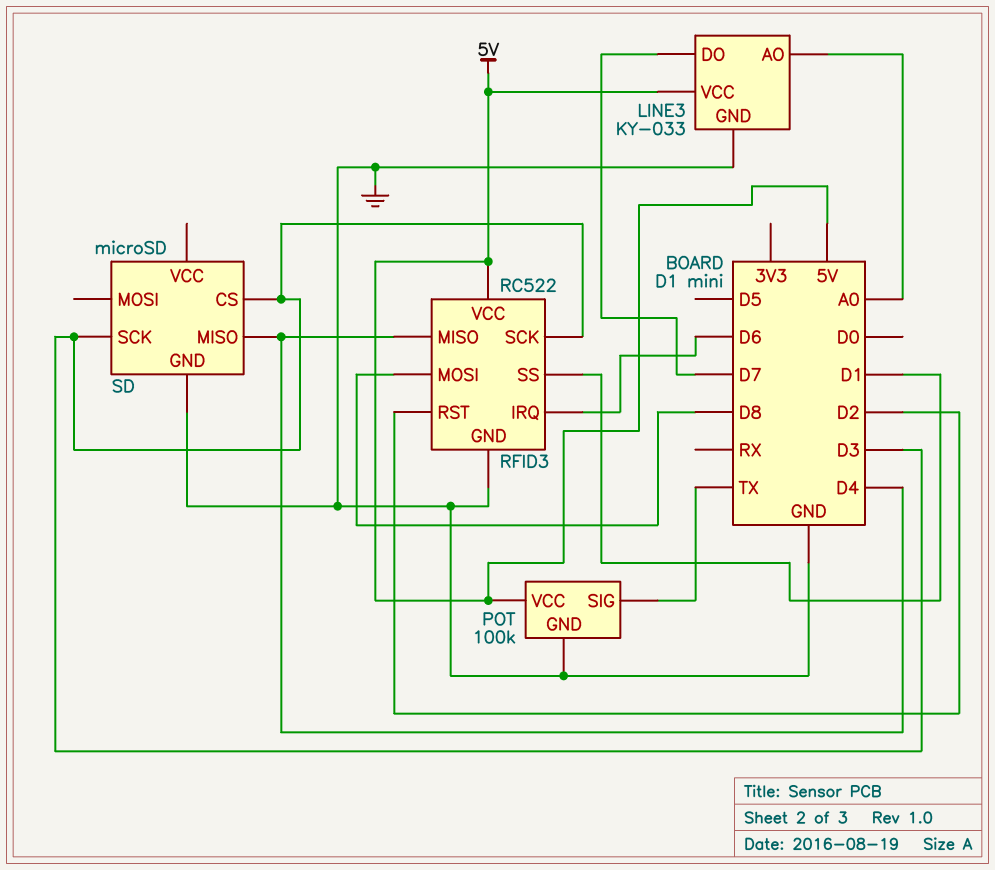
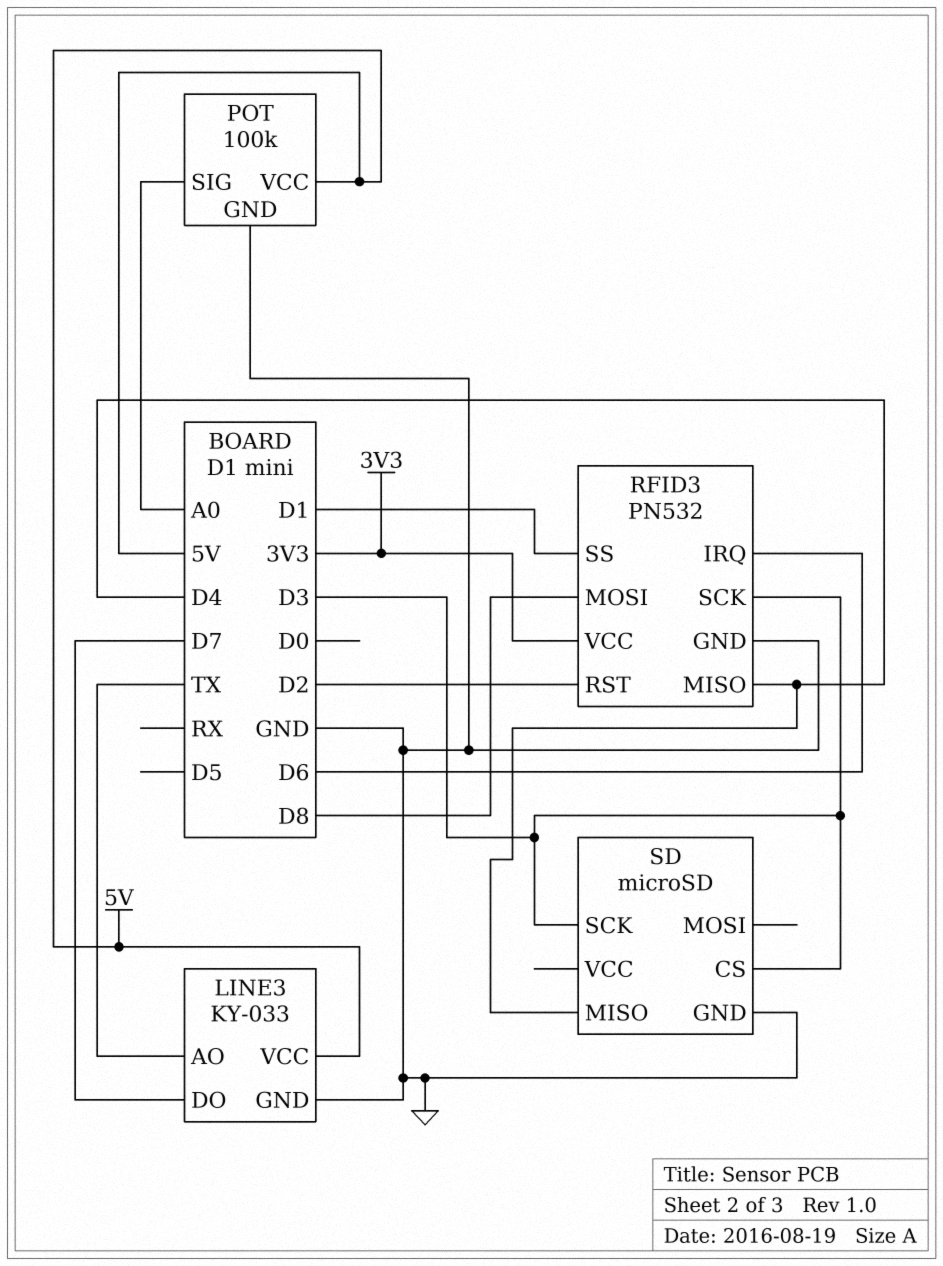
LINE3 pin AO: A0 -> TX
POT pin SIG: TX -> A0
RFID3: RC522 -> PN532
RFID3 pin VCC: 5V -> 3V3

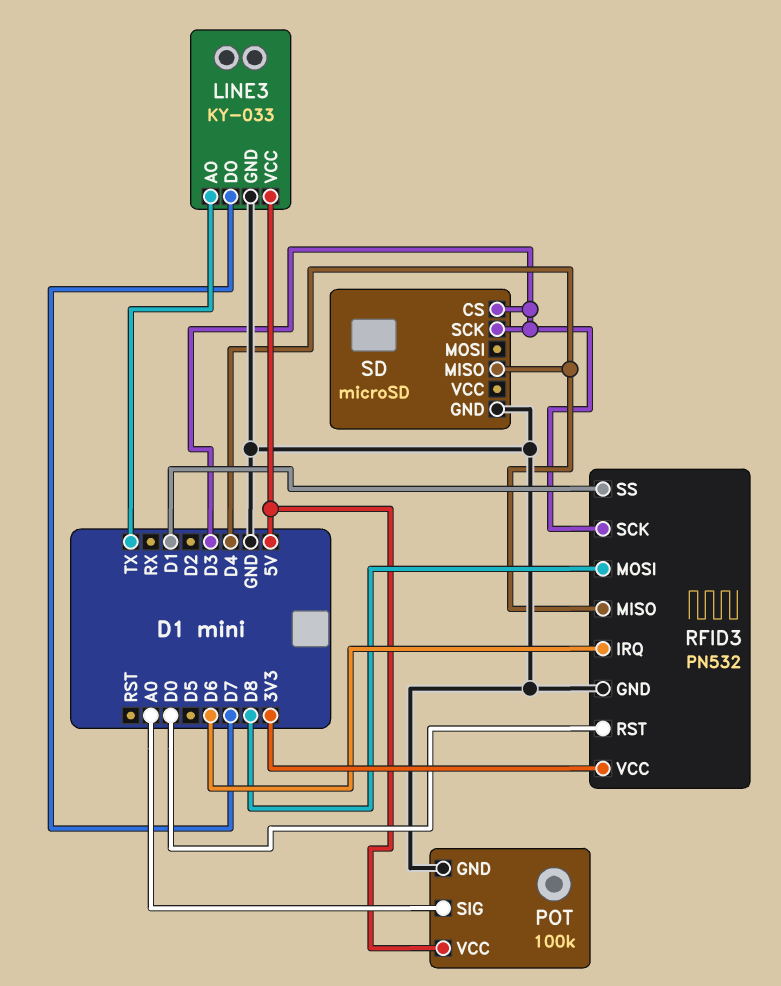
RFID3 pin RST: D2 -> D0

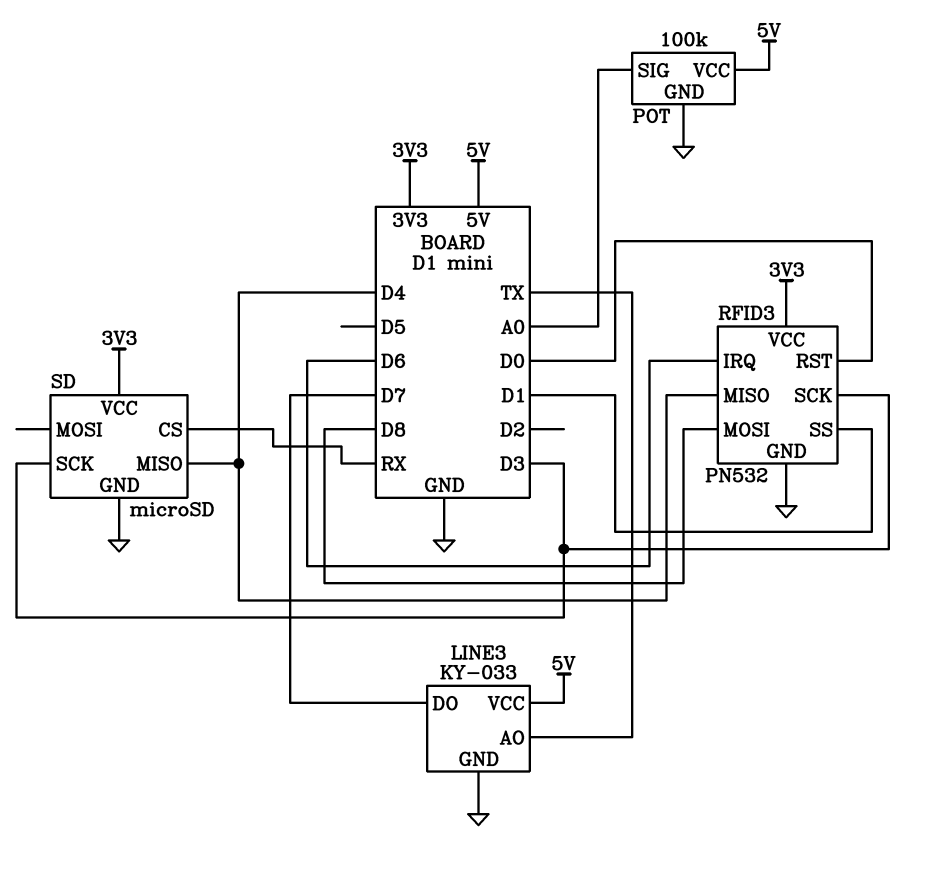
SD pin CS: D3 -> RX
SD pin VCC: none -> 3V3

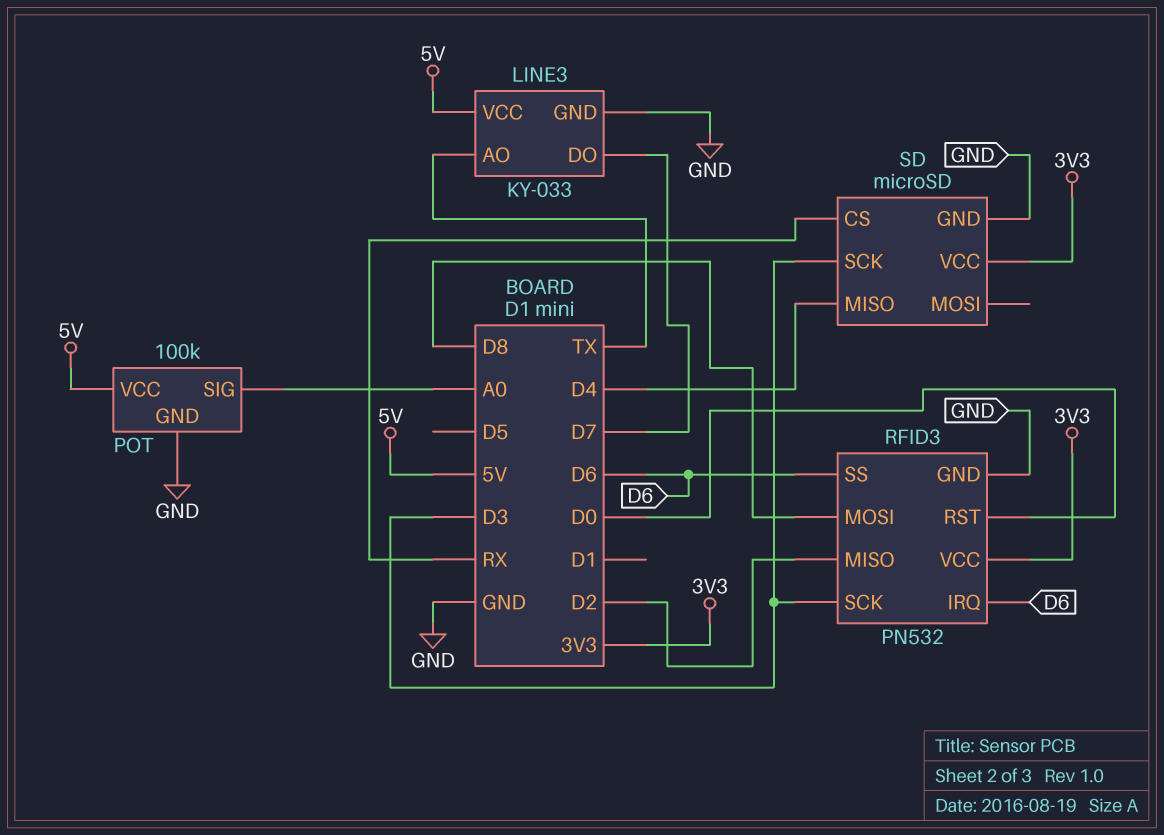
RFID3 pin MISO: D4 -> D2
RFID3 pin SS: D1 -> D6

